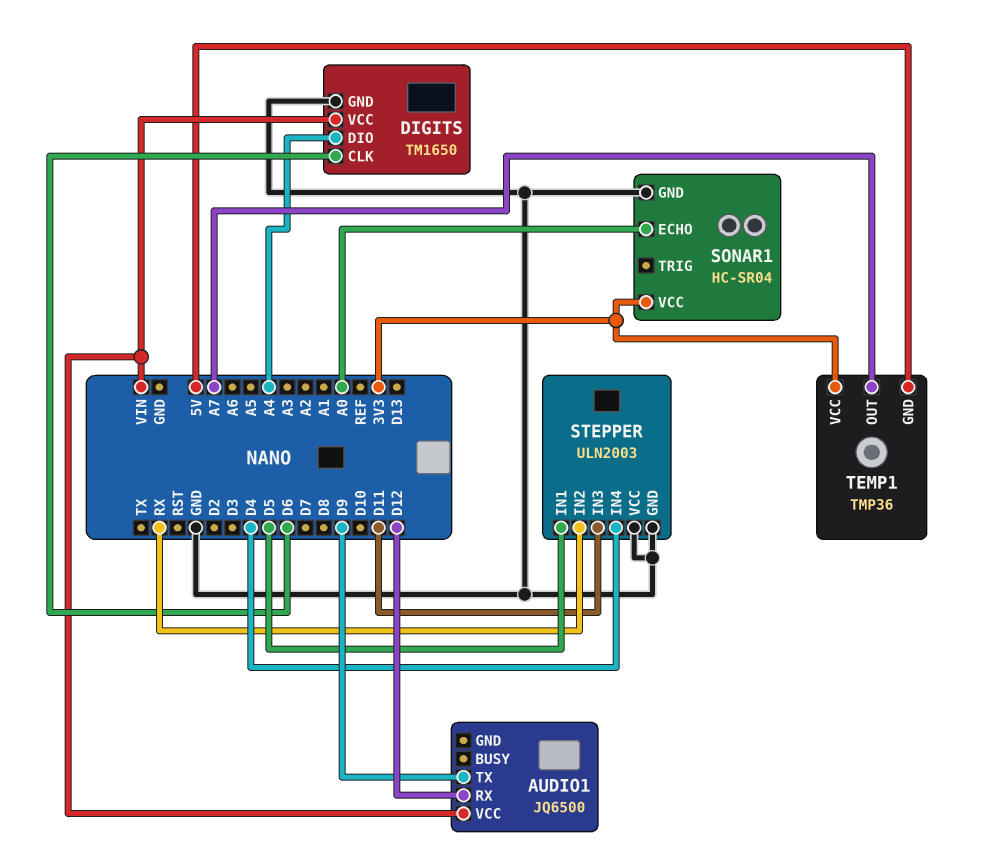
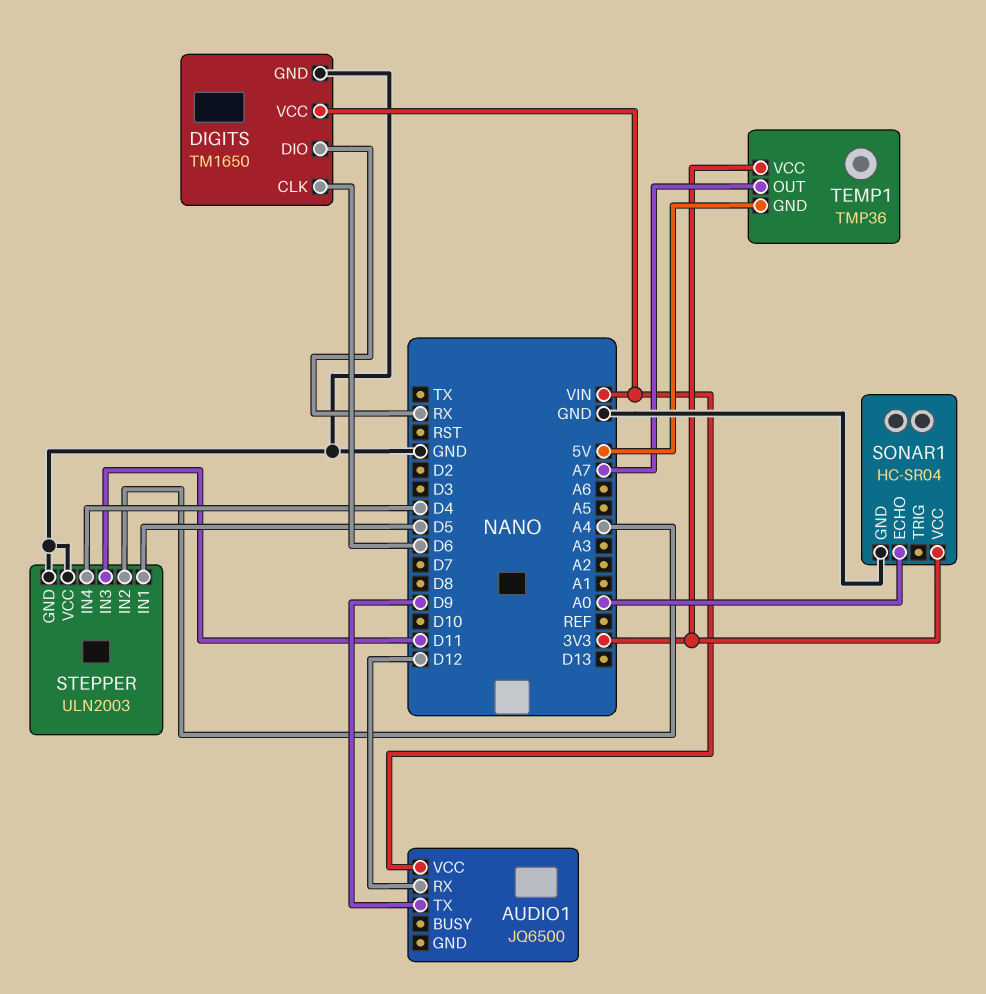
DIGITS pin DIO: A4 -> RX
STEPPER pin IN2: RX -> A4

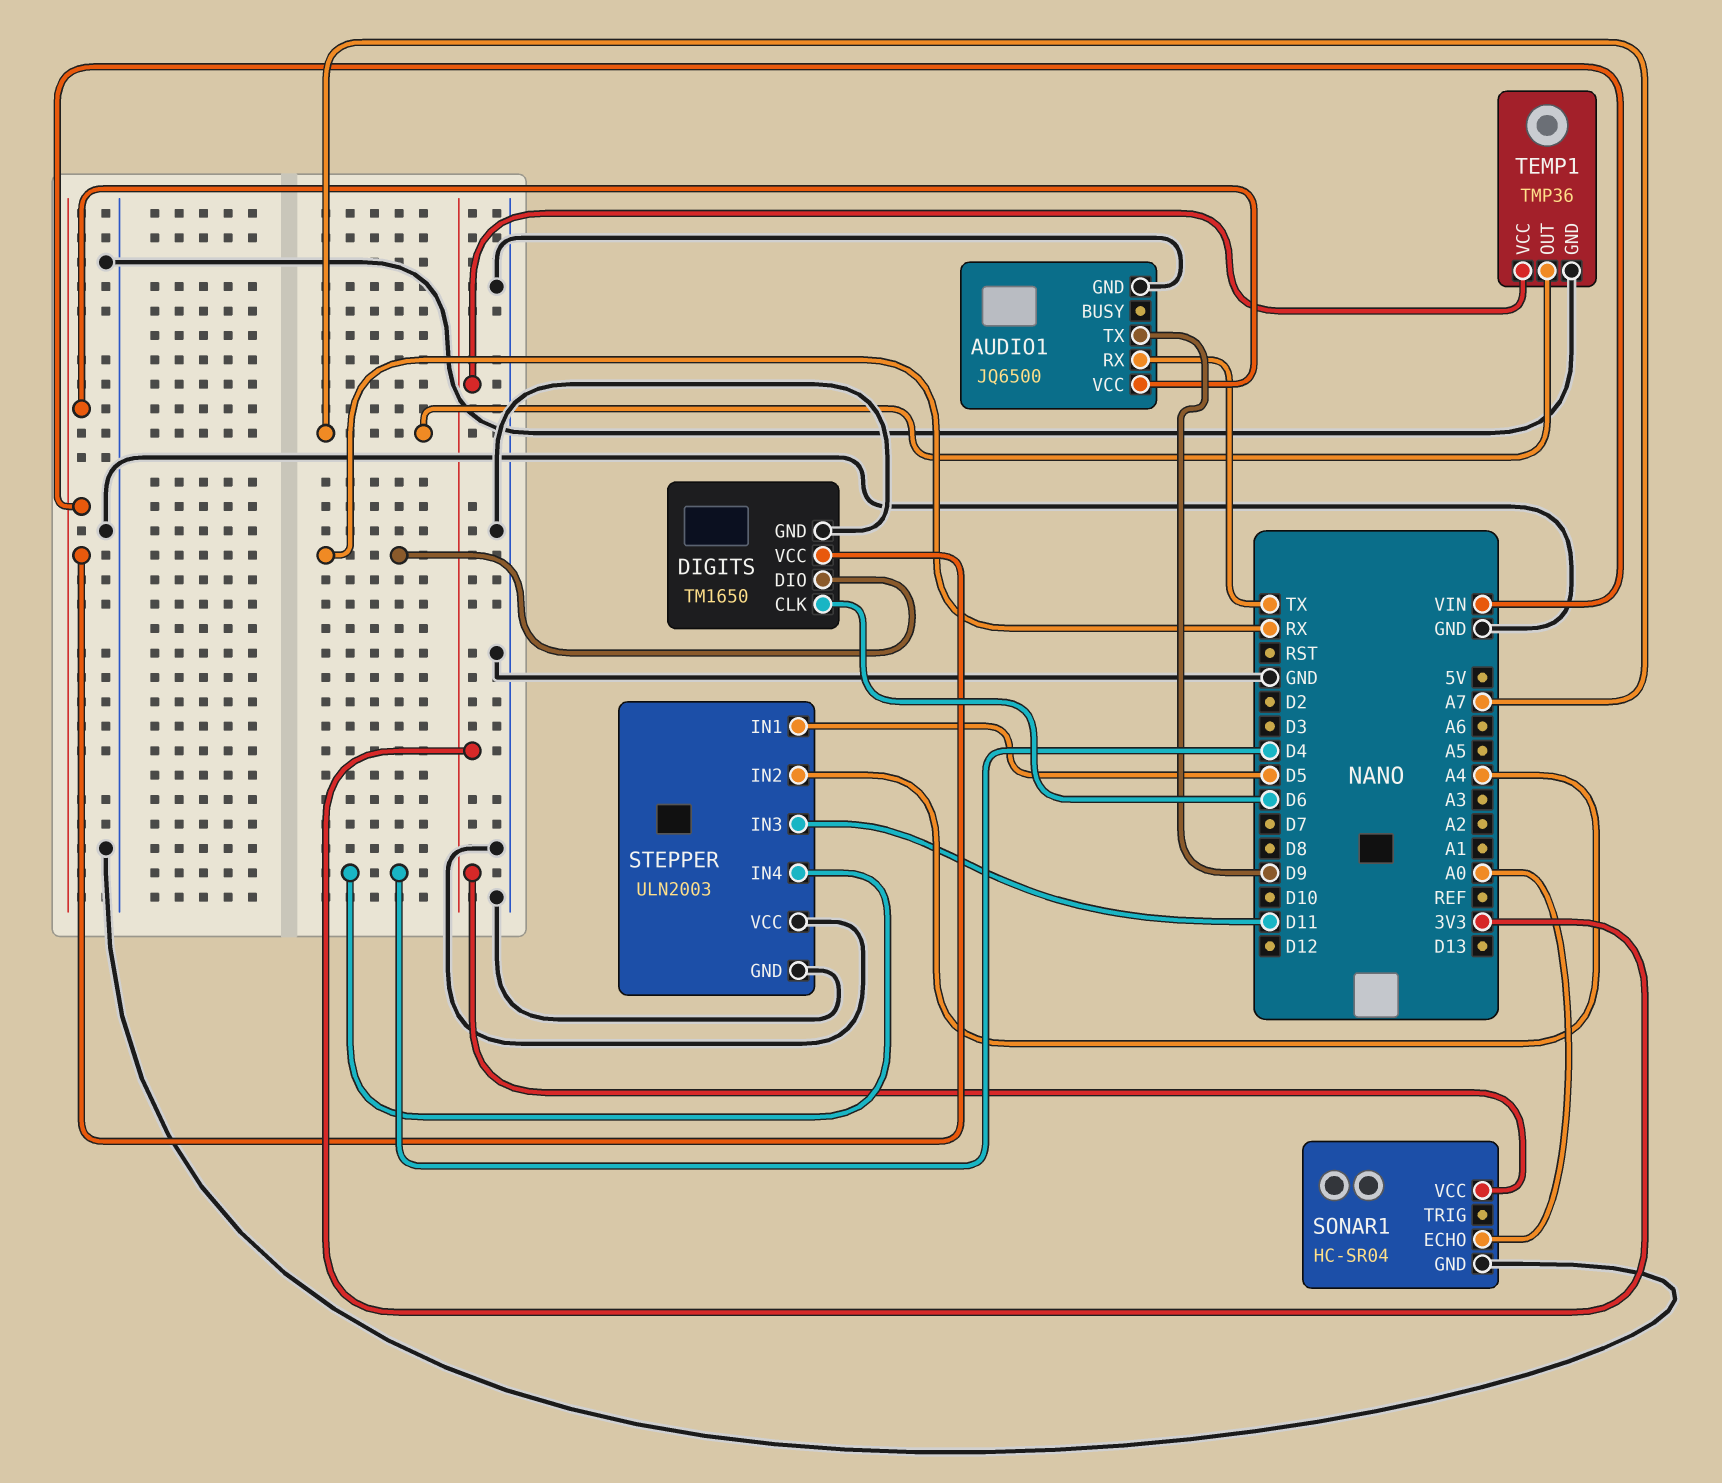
AUDIO1 pin GND: none -> GND
AUDIO1 pin RX: D12 -> TX
TEMP1 pin GND: 5V -> GND

